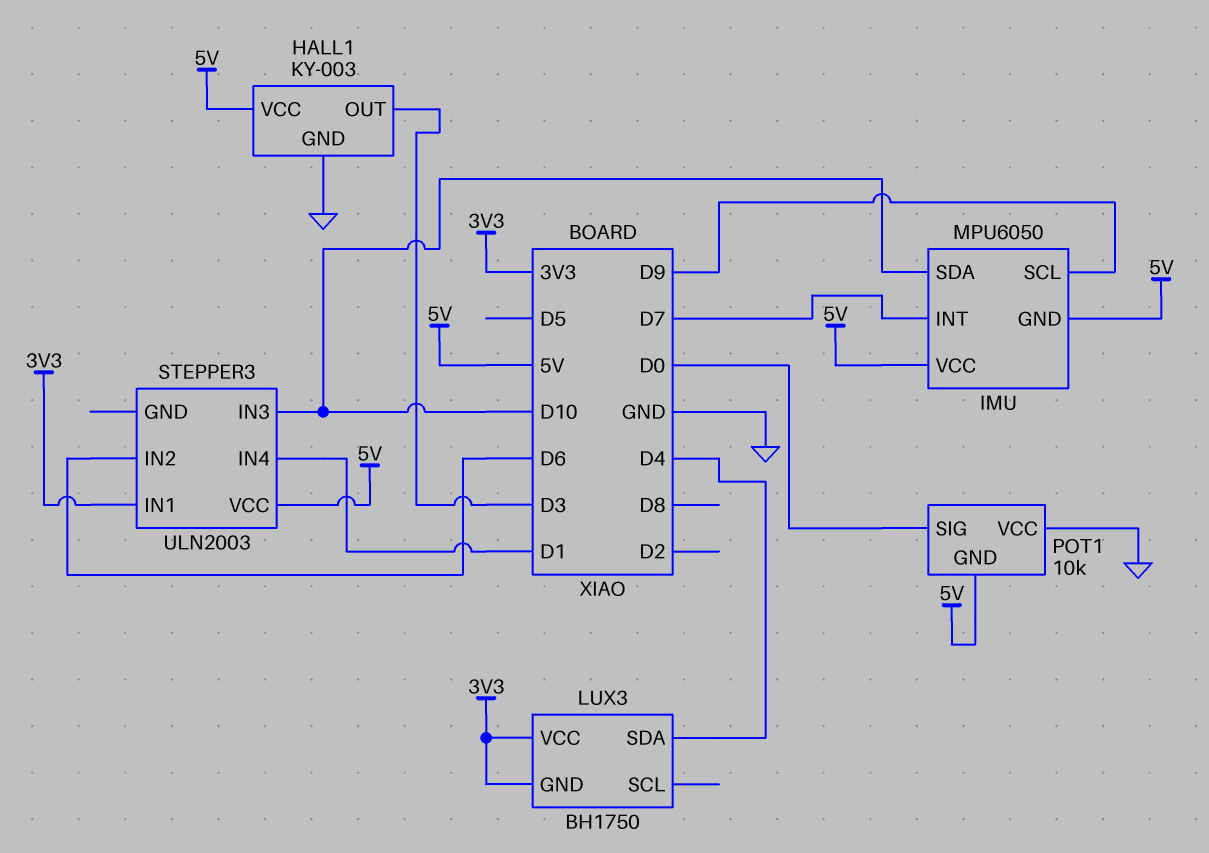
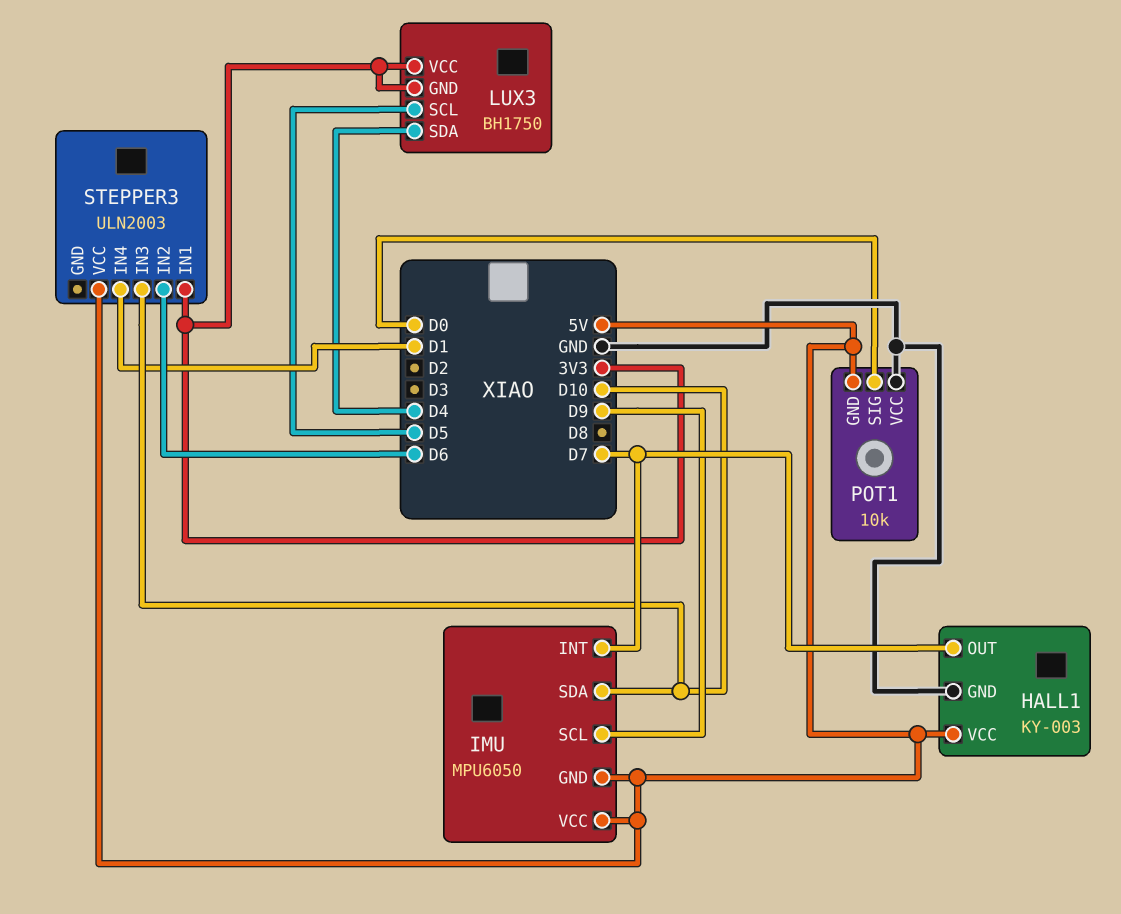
HALL1 pin OUT: D3 -> D7
LUX3 pin SCL: none -> D5

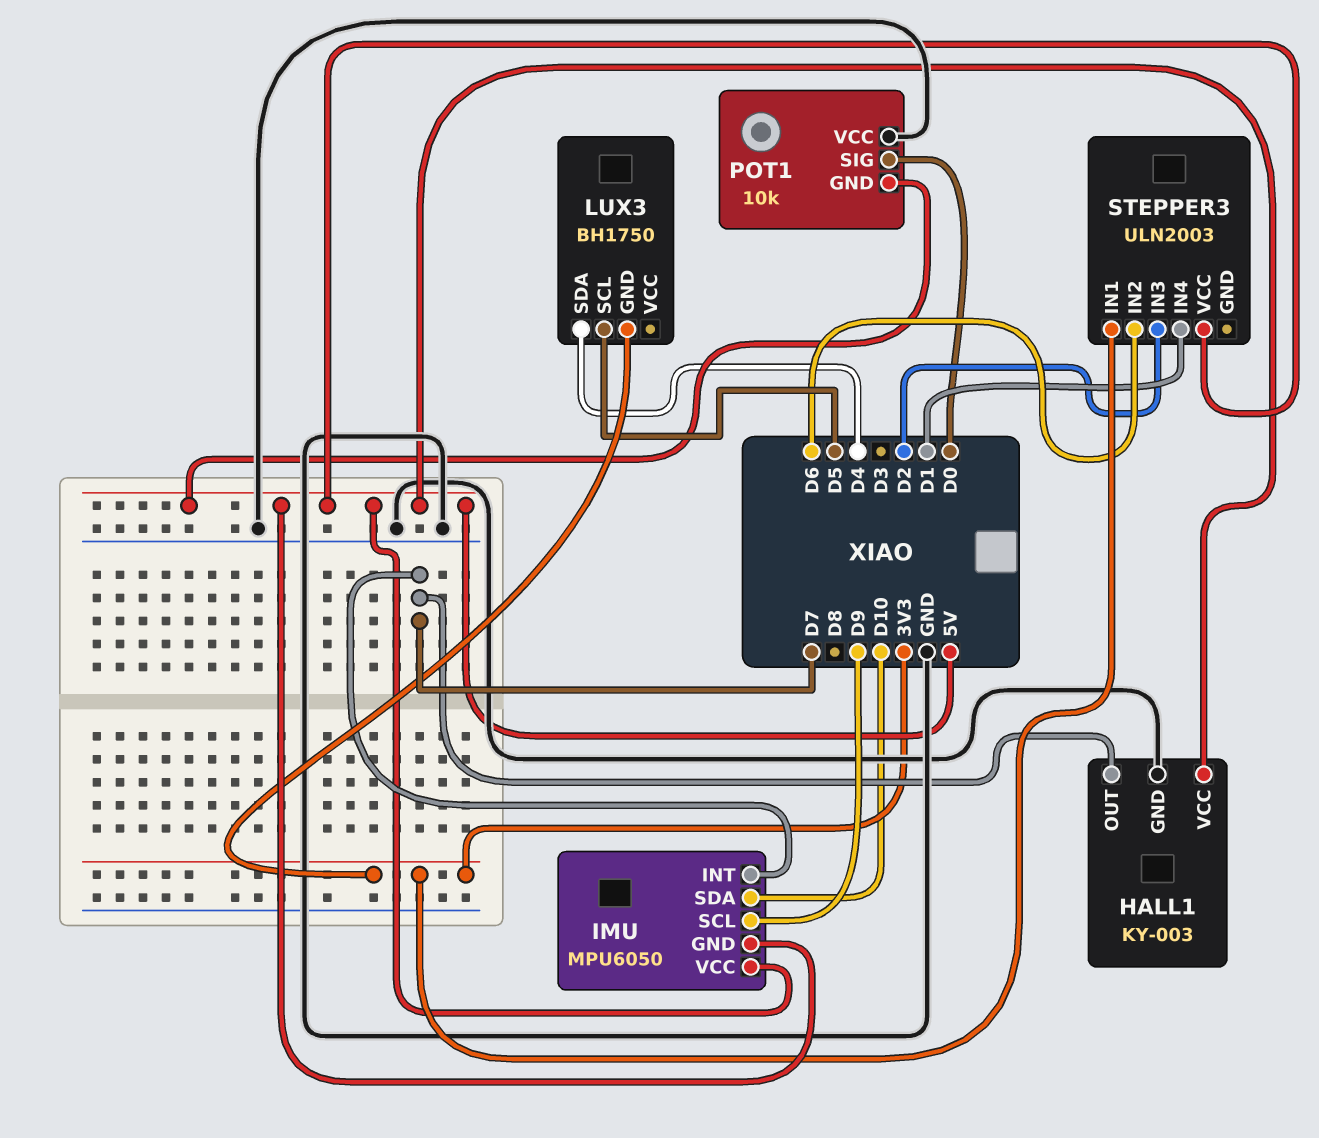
LUX3 pin VCC: 3V3 -> none
STEPPER3 pin IN3: D10 -> D2

